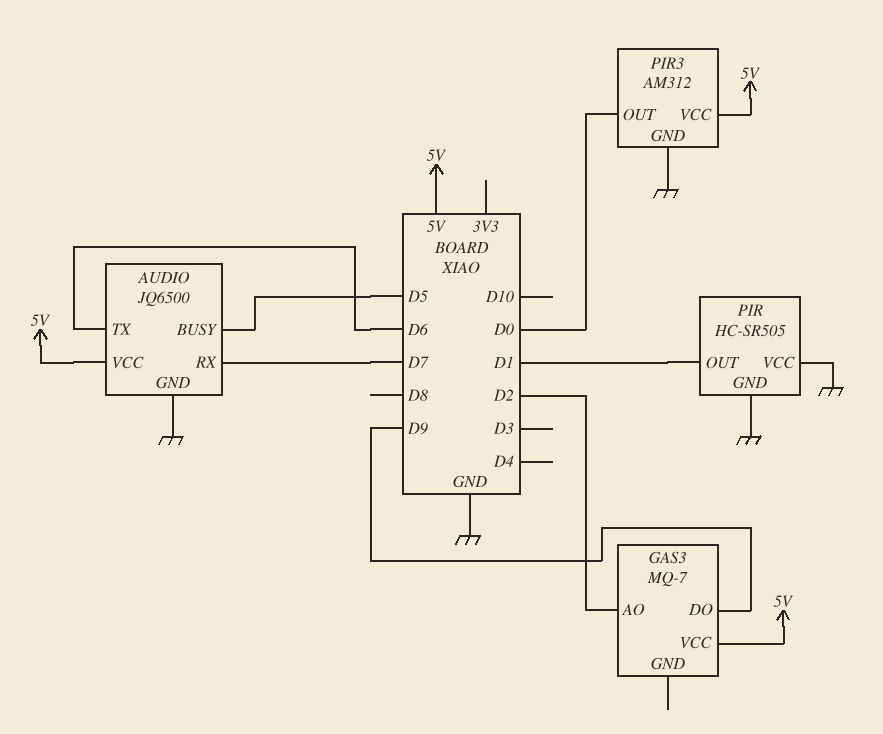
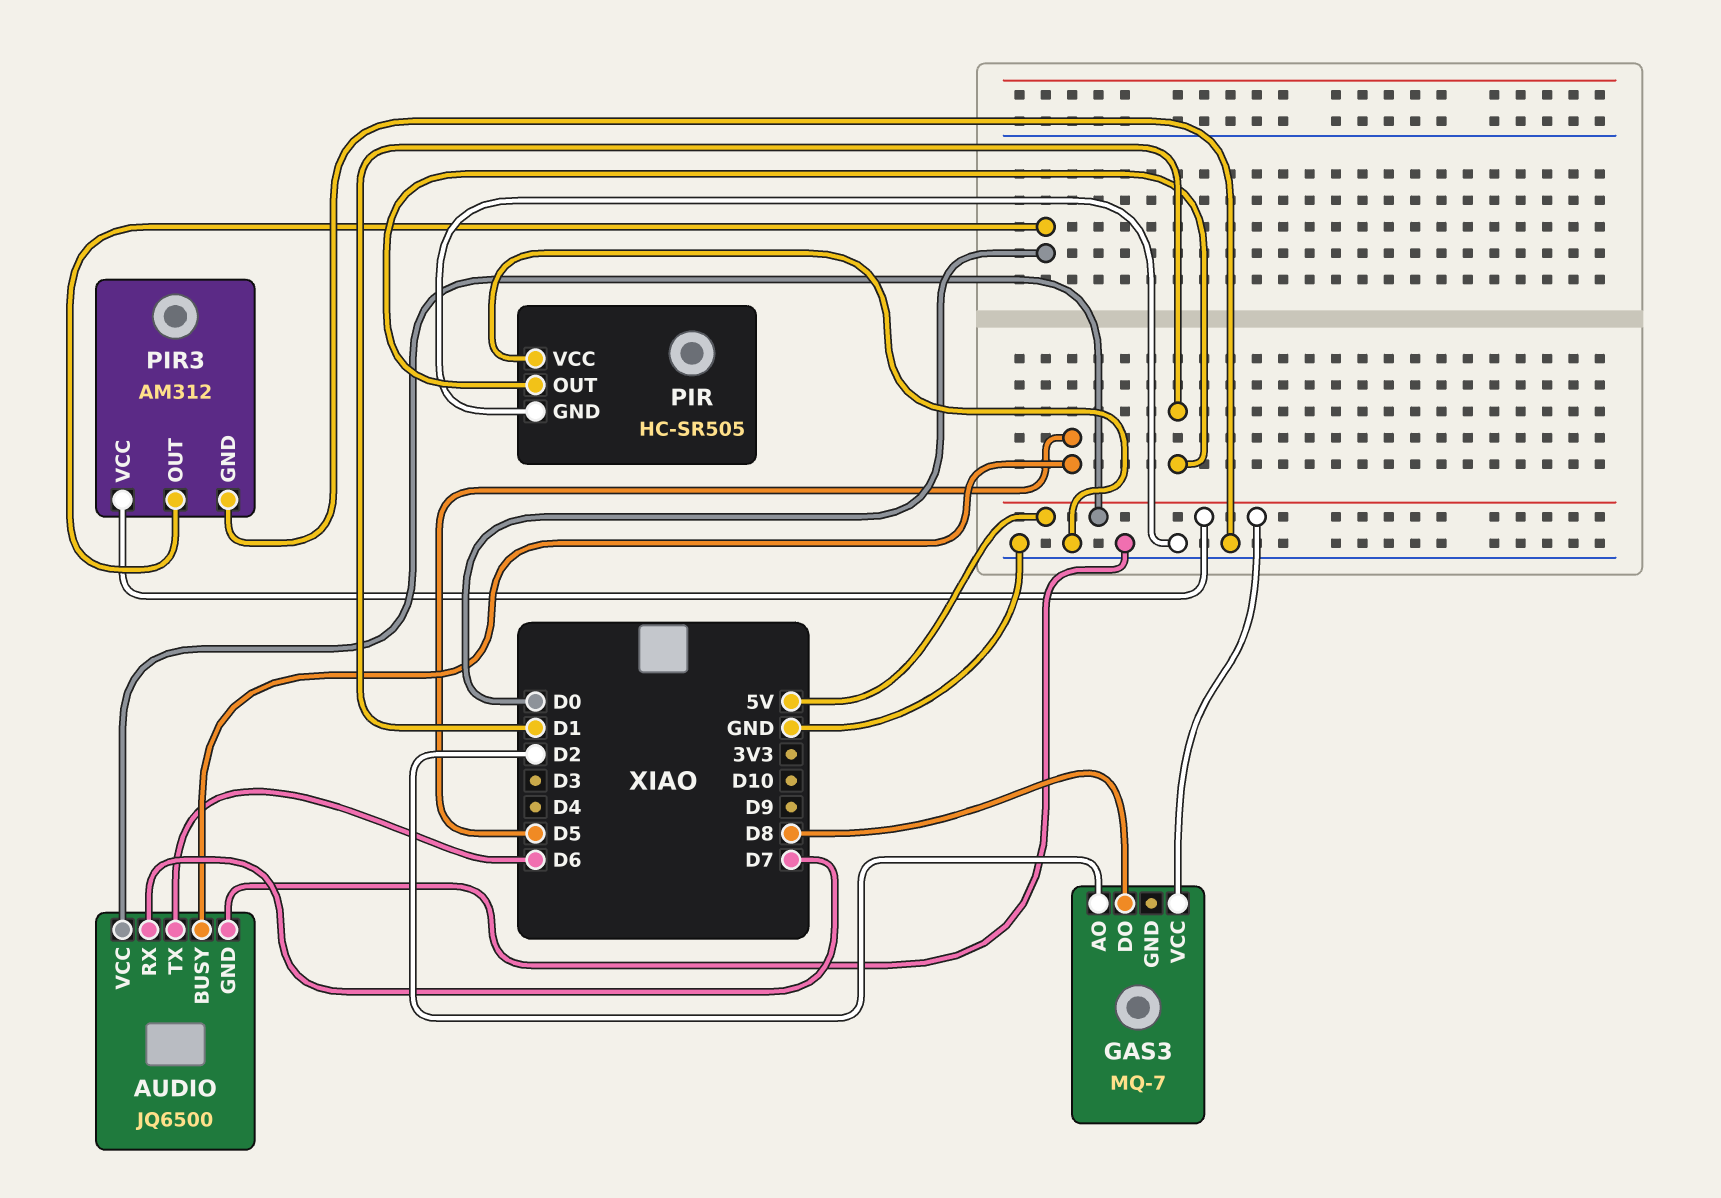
GAS3 pin DO: D9 -> D8

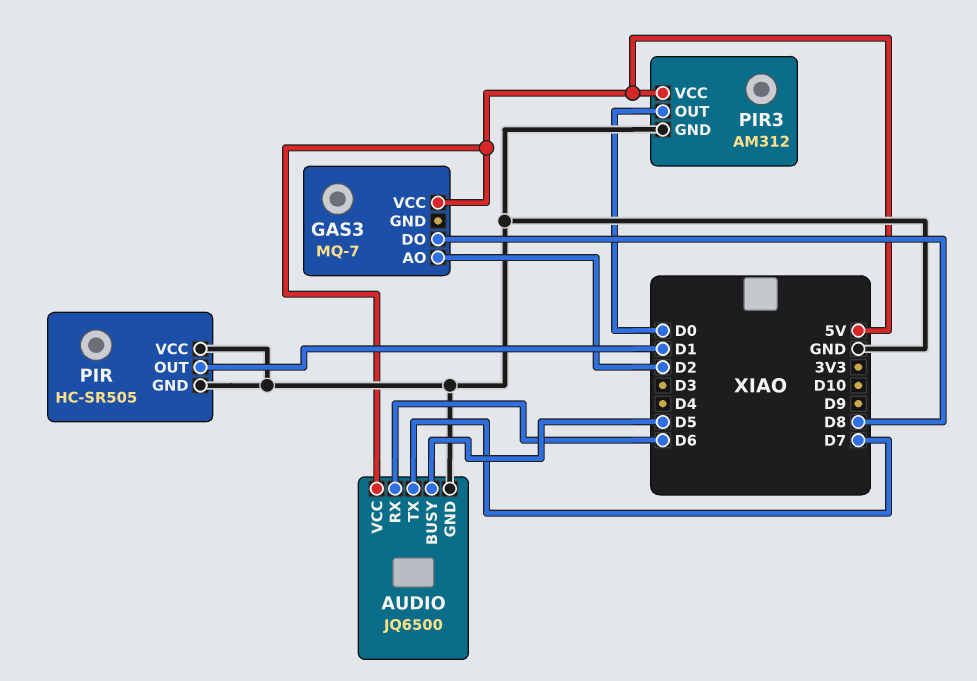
AUDIO pin RX: D7 -> D6
AUDIO pin TX: D6 -> D7

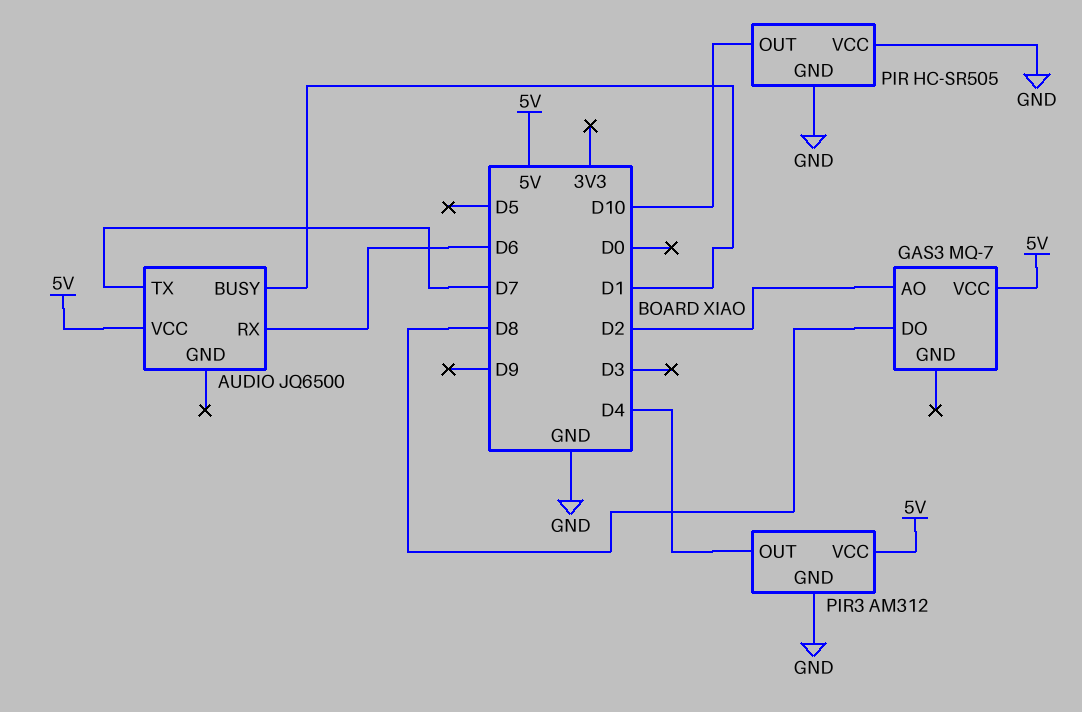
AUDIO pin BUSY: D5 -> D1
AUDIO pin GND: GND -> none
PIR pin OUT: D1 -> D10
PIR3 pin OUT: D0 -> D4

